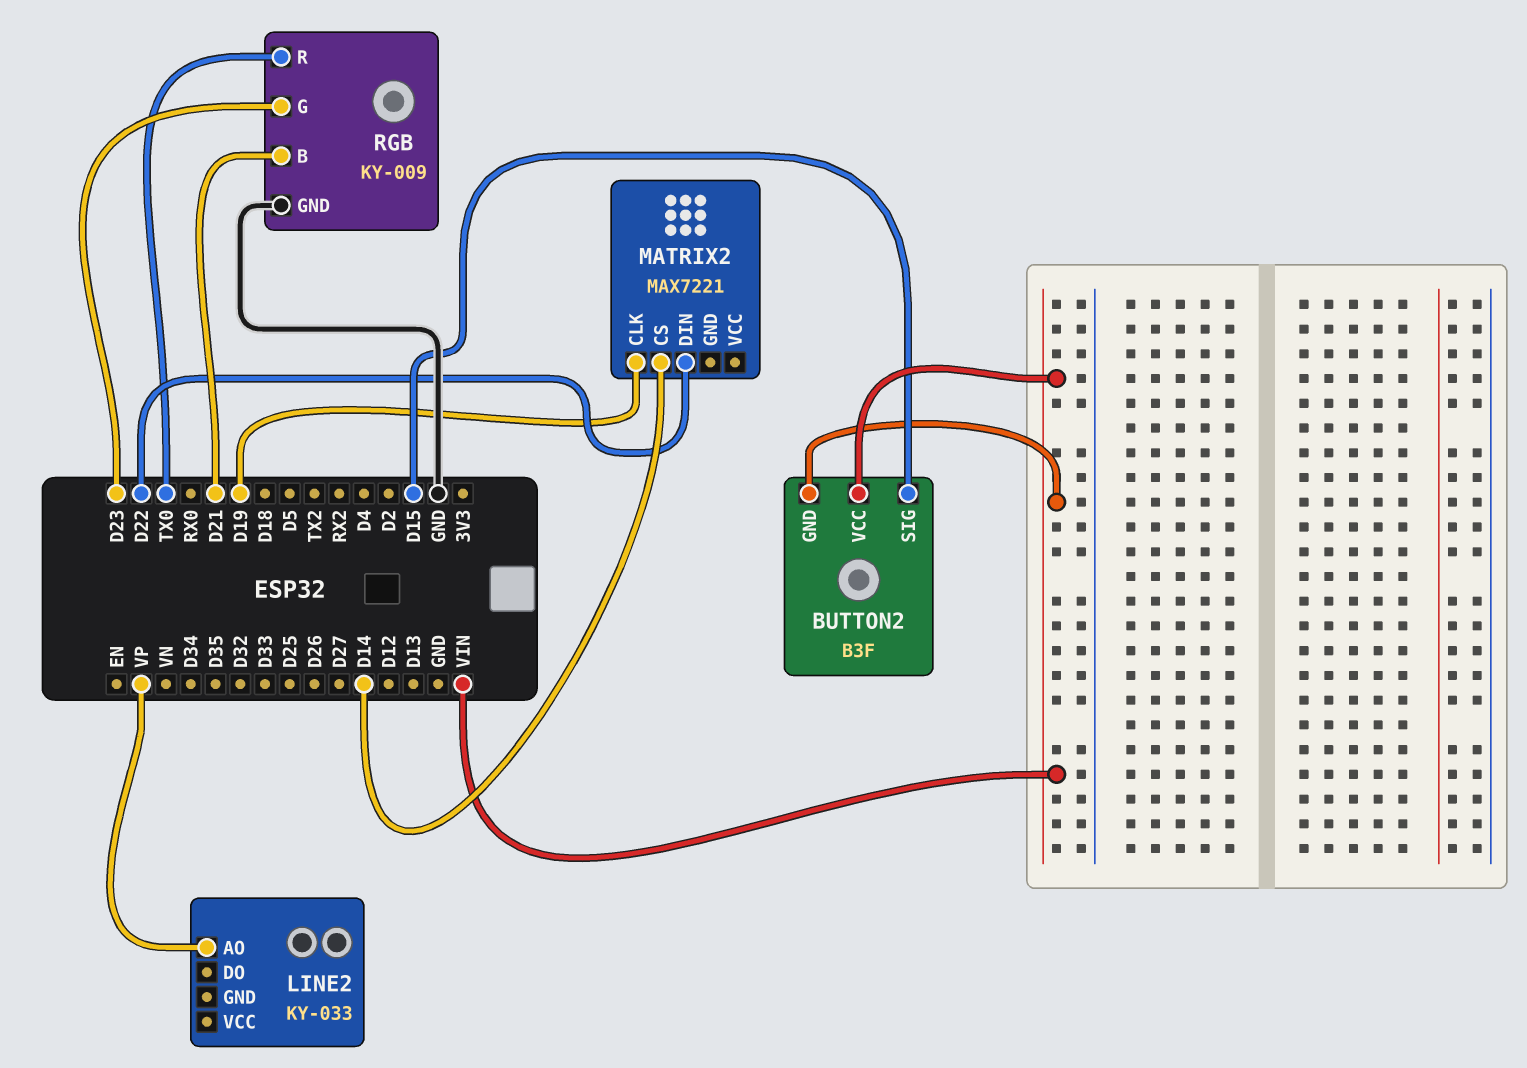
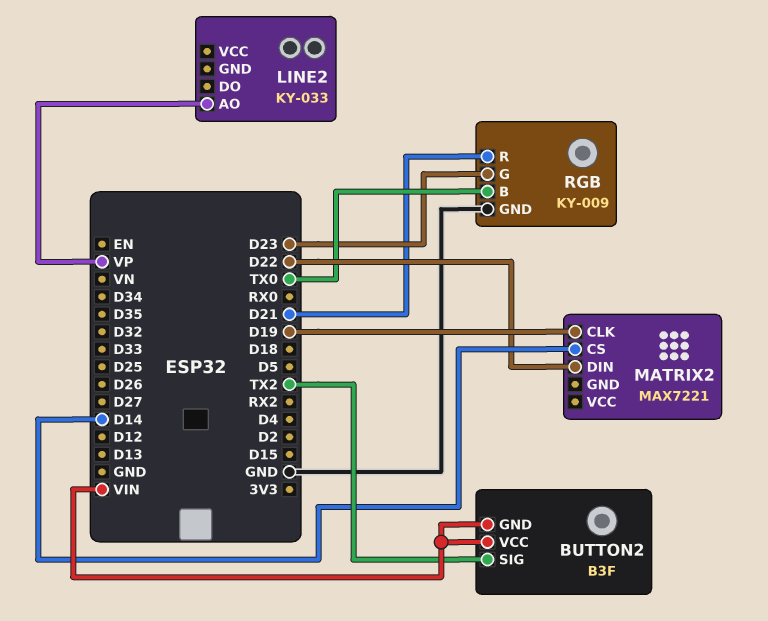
BUTTON2 pin SIG: D15 -> TX2
RGB pin B: D21 -> TX0
RGB pin R: TX0 -> D21

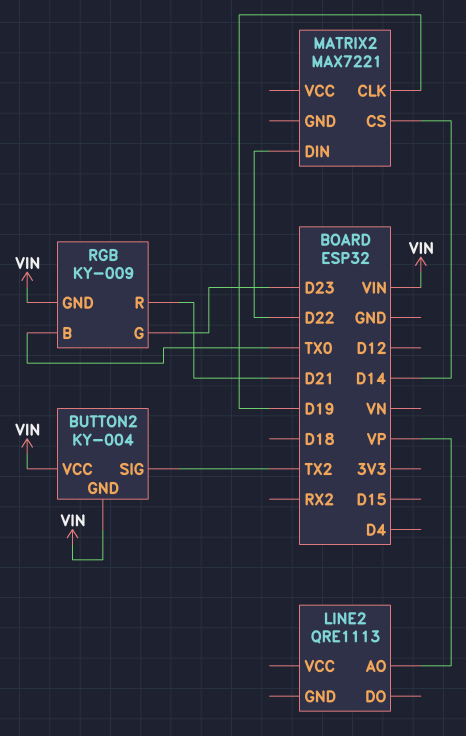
BUTTON2: B3F -> KY-004
LINE2: KY-033 -> QRE1113
RGB pin GND: GND -> VIN

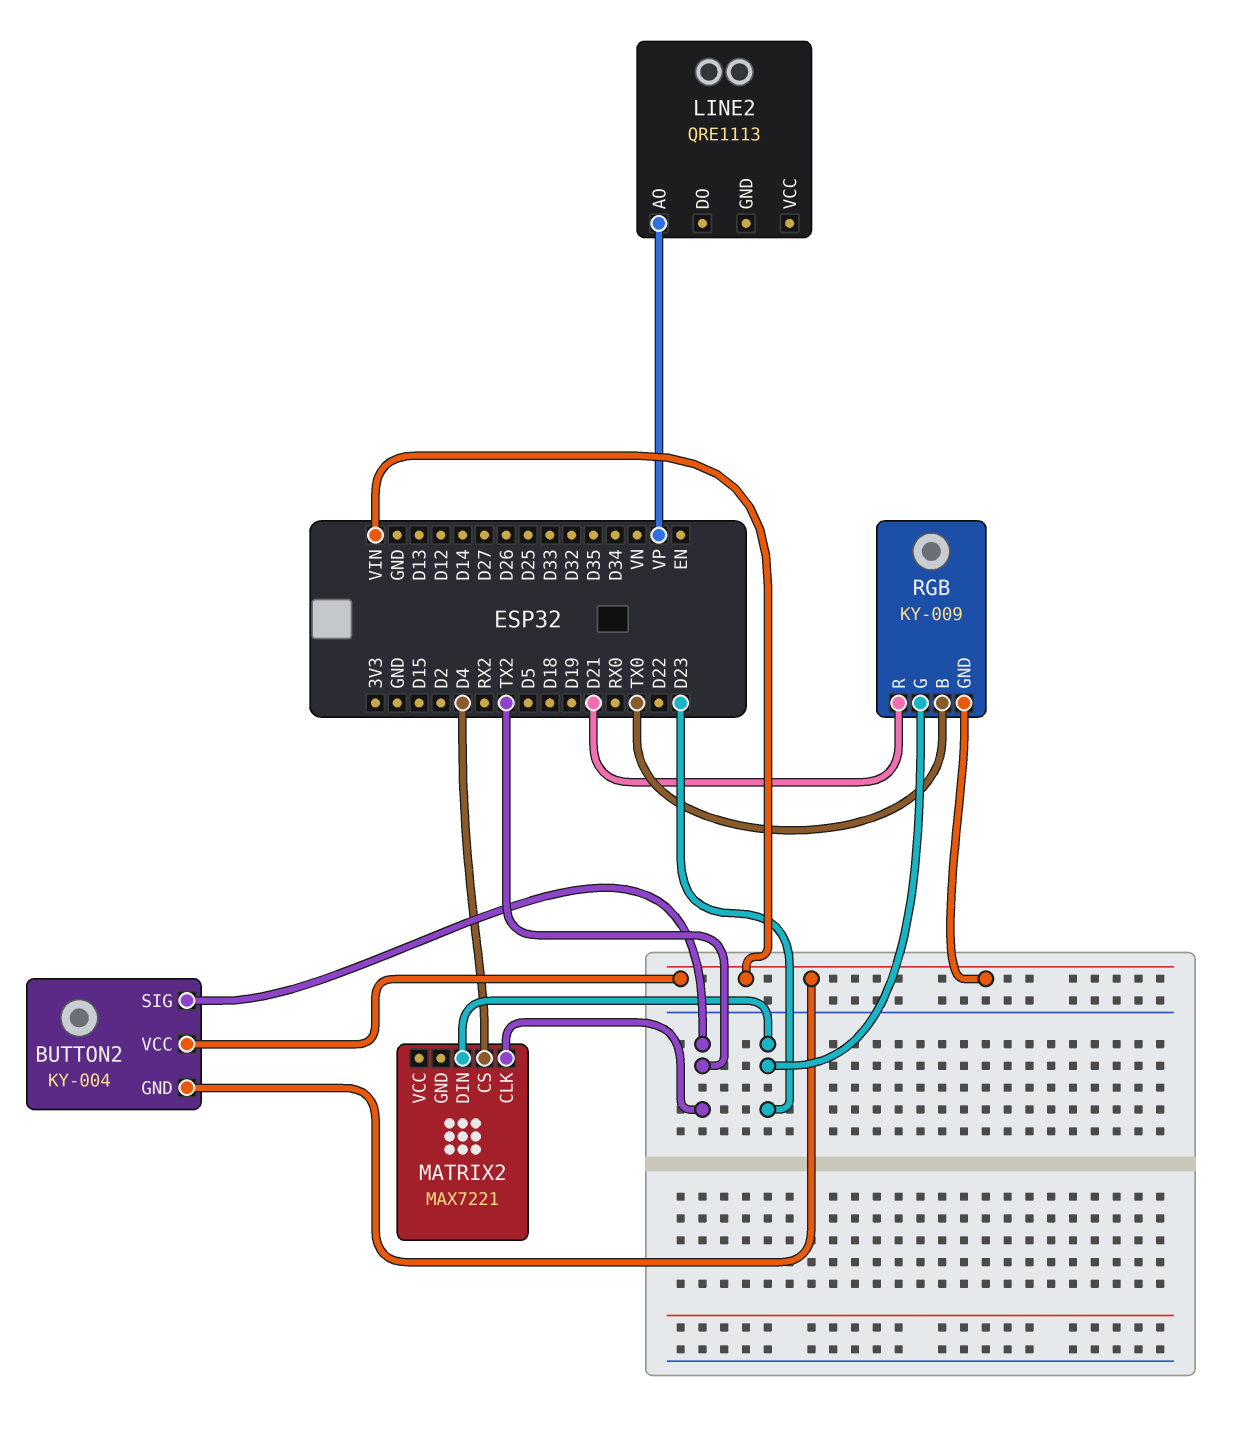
MATRIX2 pin CLK: D19 -> TX2
MATRIX2 pin CS: D14 -> D4
MATRIX2 pin DIN: D22 -> D23

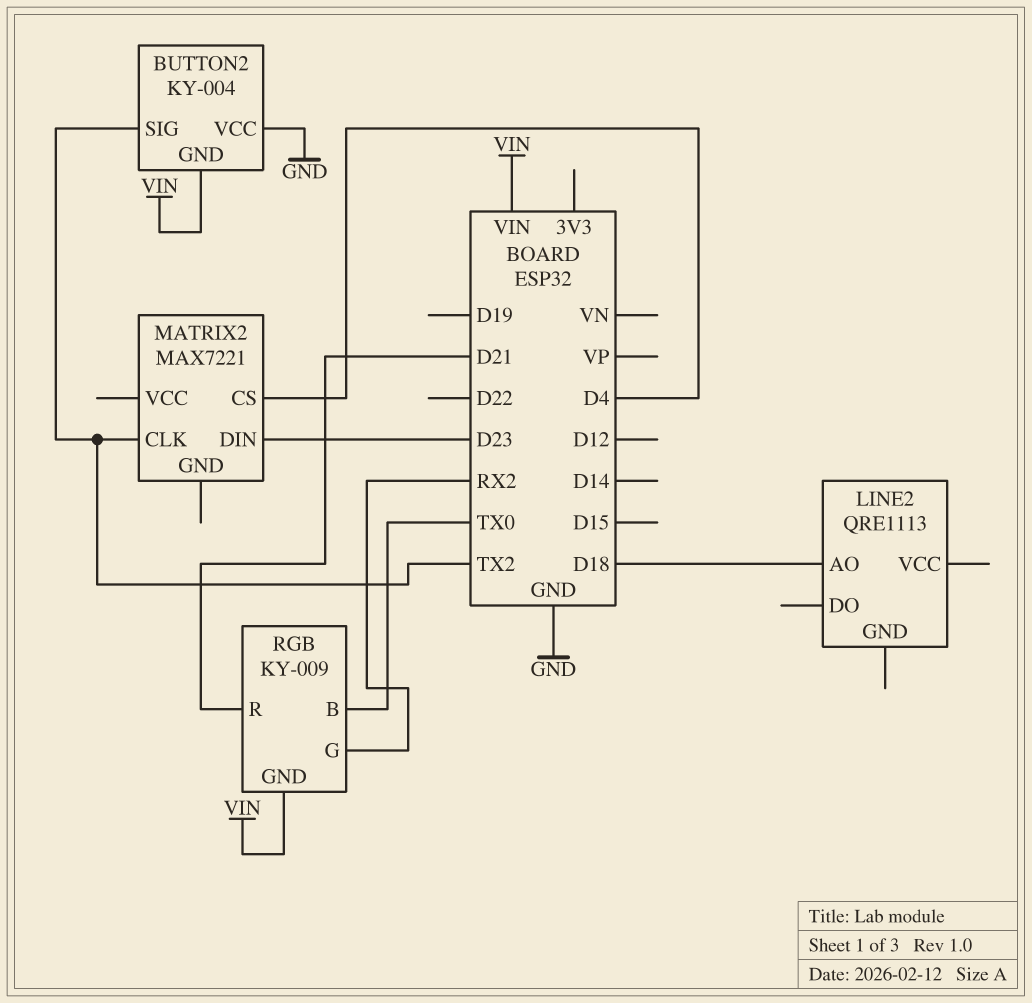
BUTTON2 pin VCC: VIN -> GND
LINE2 pin AO: VP -> D18
RGB pin G: D23 -> RX2

